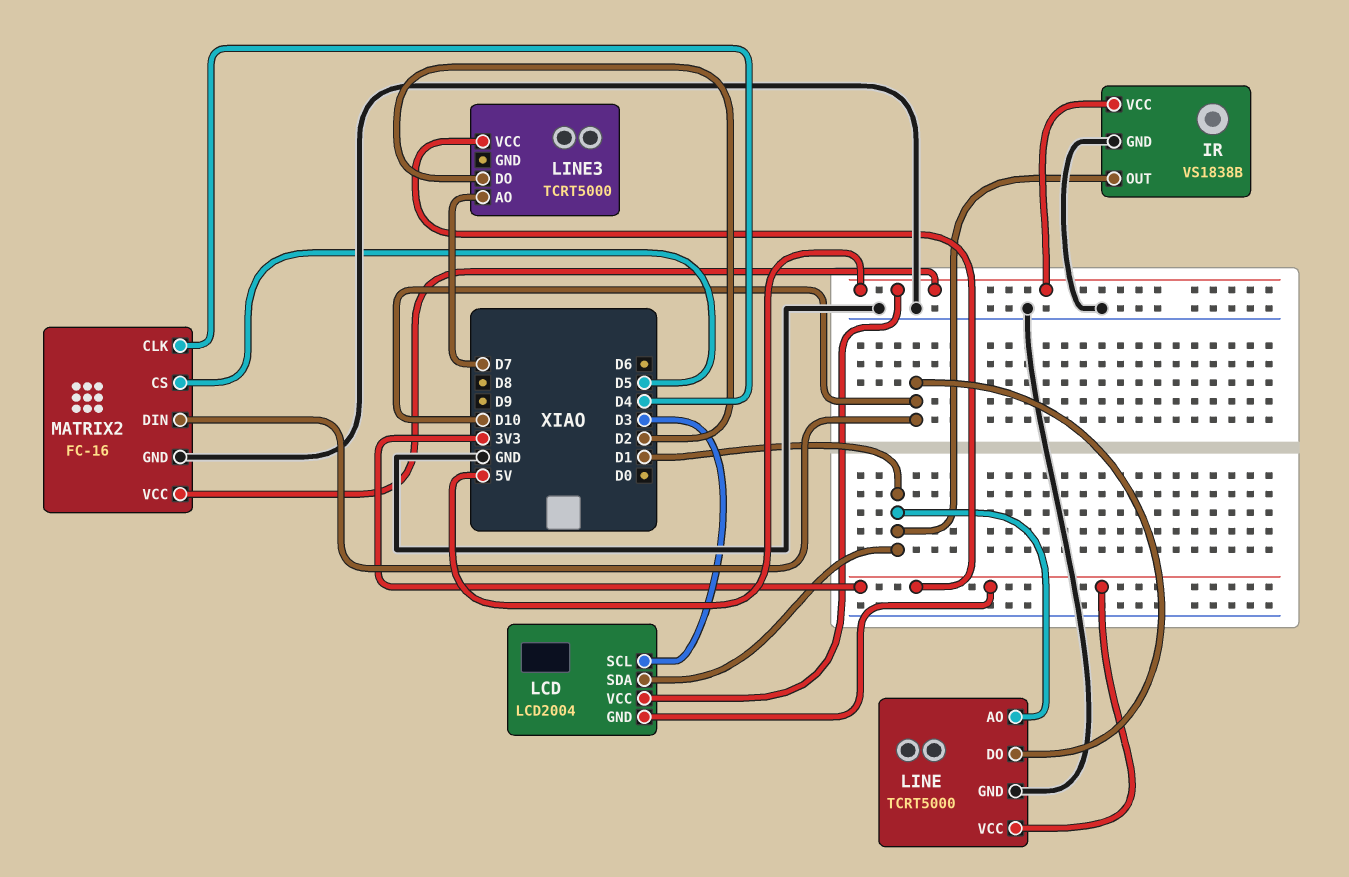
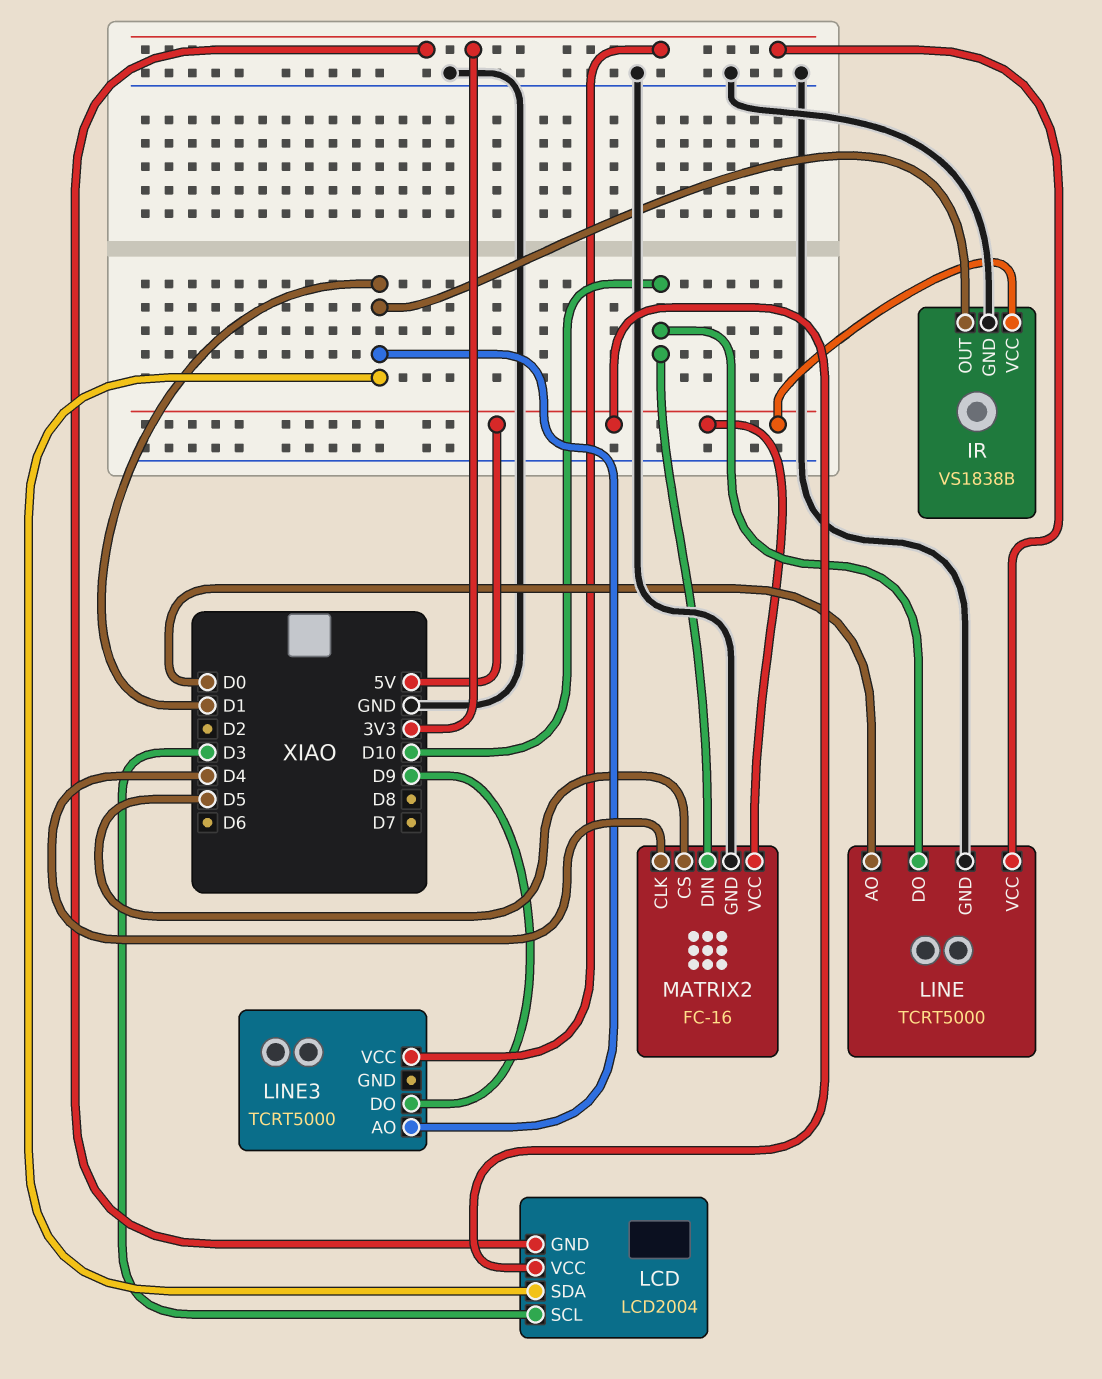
LINE pin AO: D1 -> D0
LINE3 pin AO: D7 -> D1
LINE3 pin DO: D2 -> D9

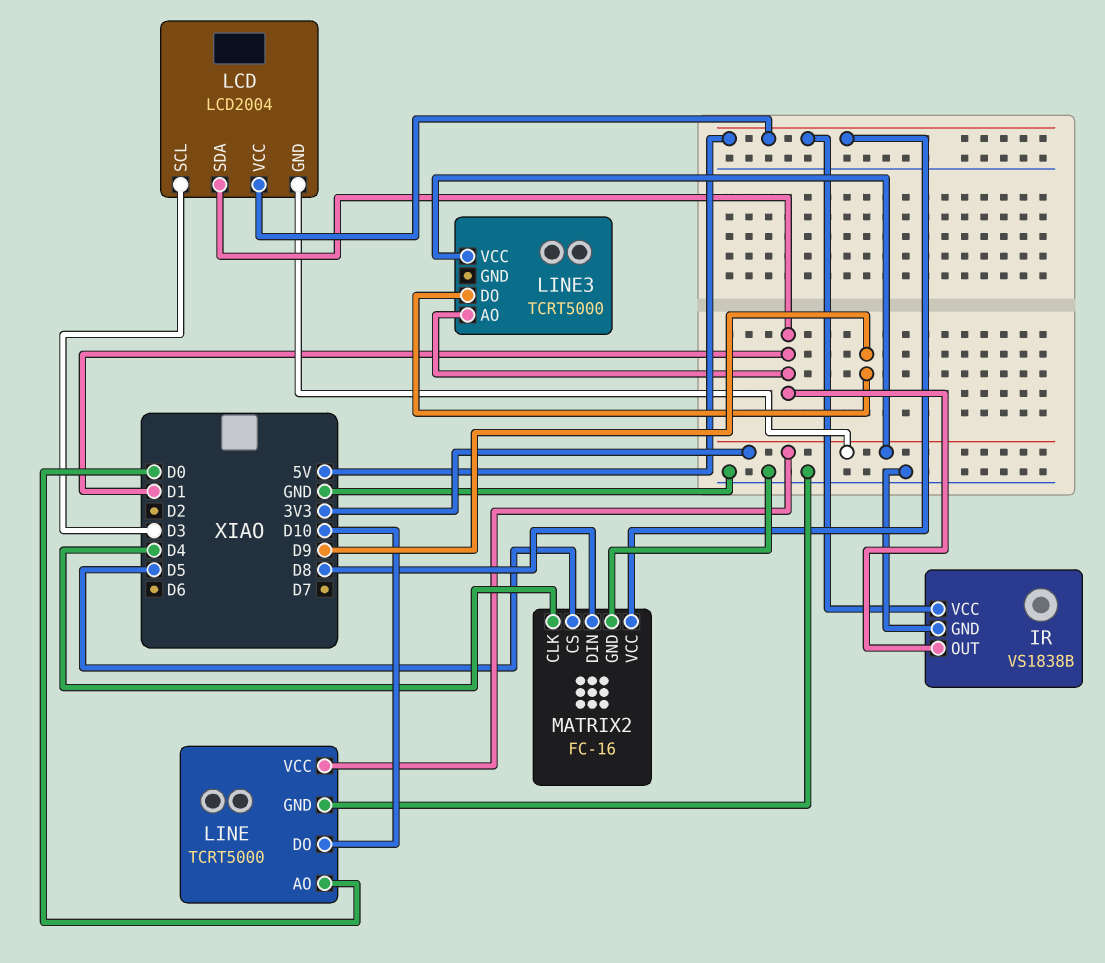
MATRIX2 pin DIN: D10 -> D8

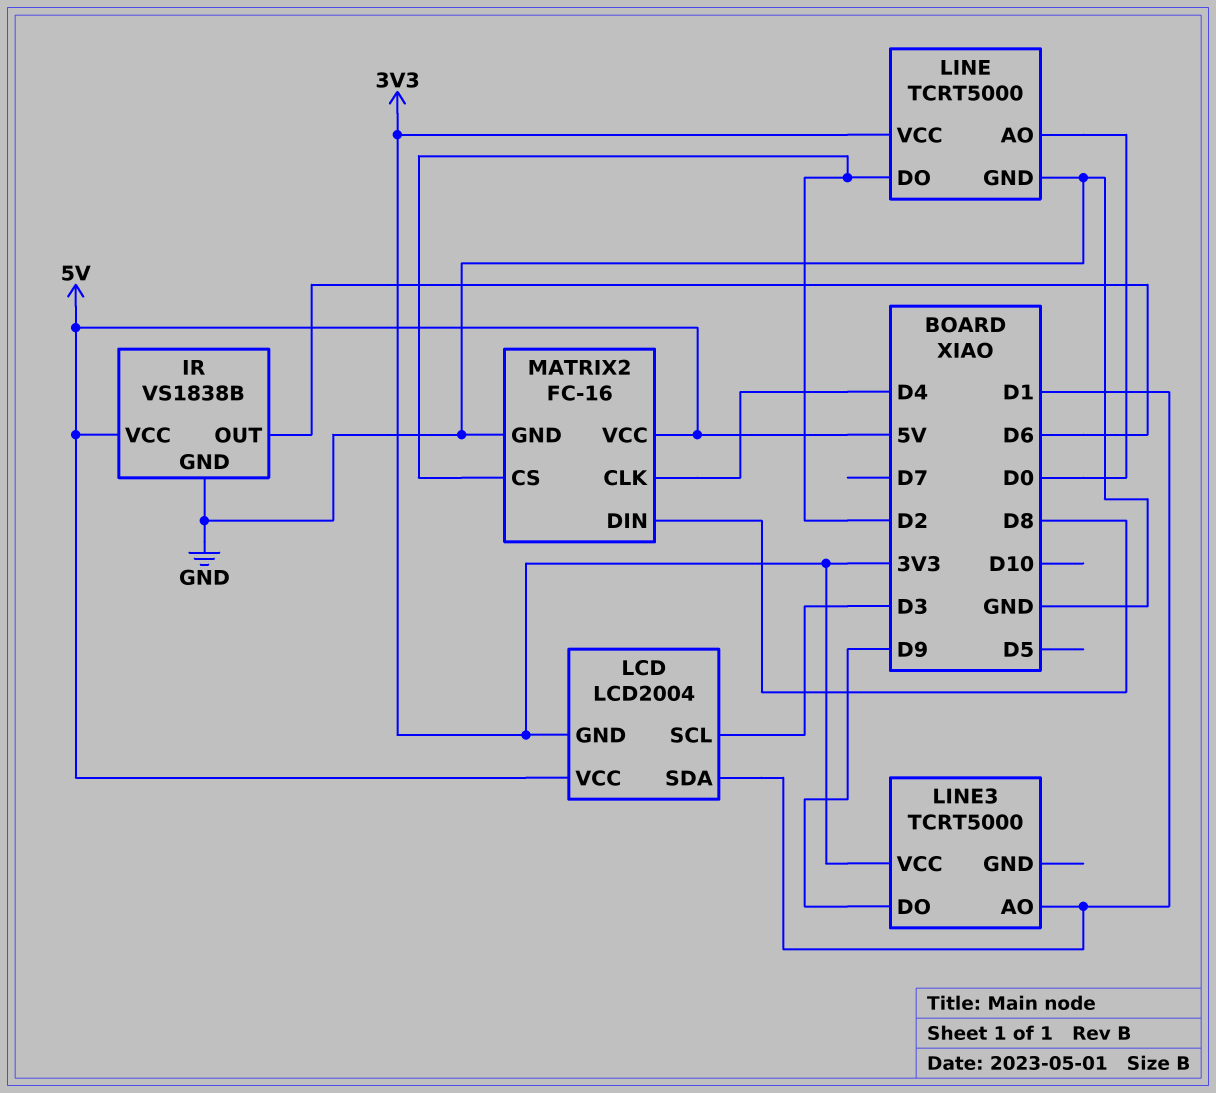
IR pin OUT: D1 -> D6
LINE pin DO: D10 -> D2
MATRIX2 pin CS: D5 -> D2

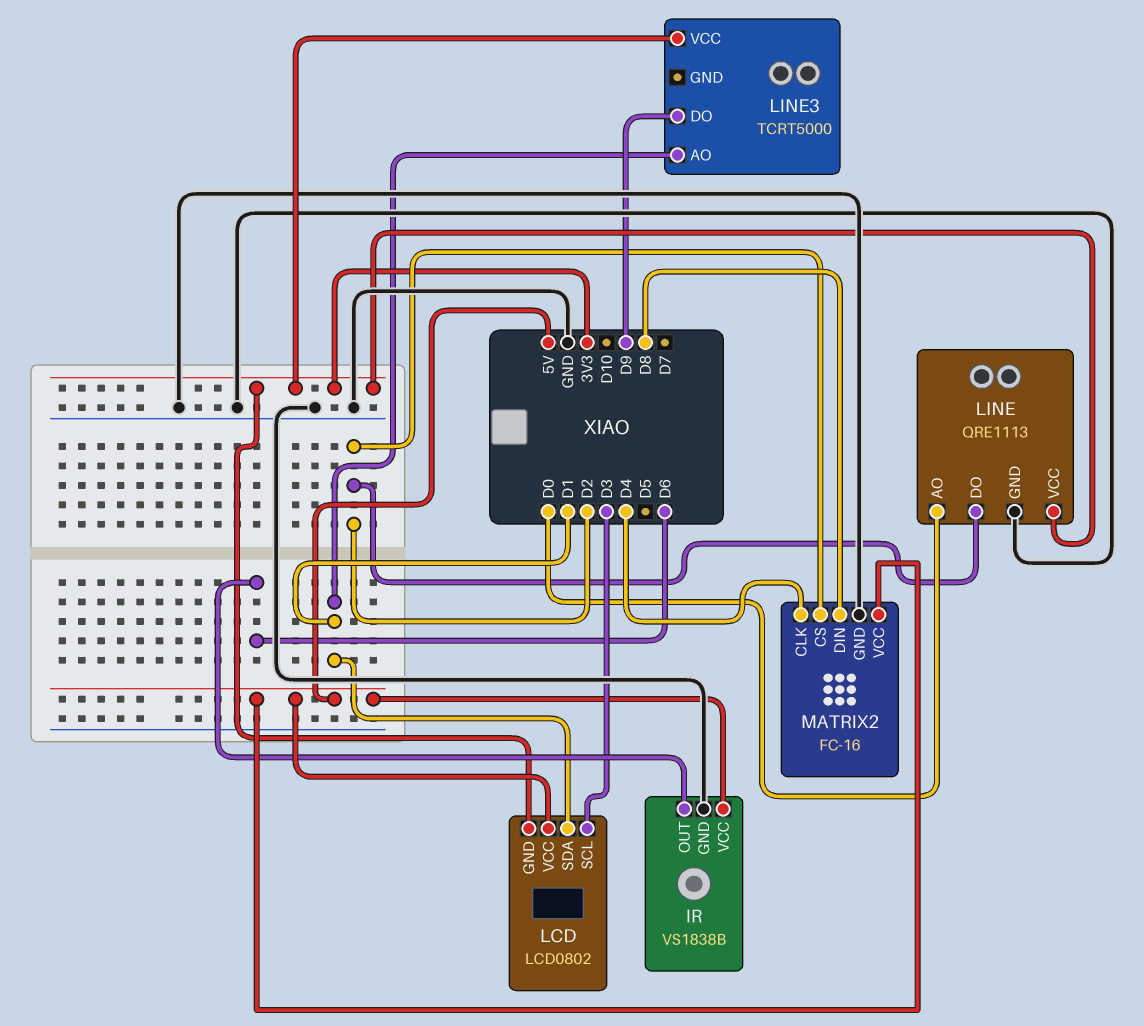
LCD: LCD2004 -> LCD0802
LINE: TCRT5000 -> QRE1113

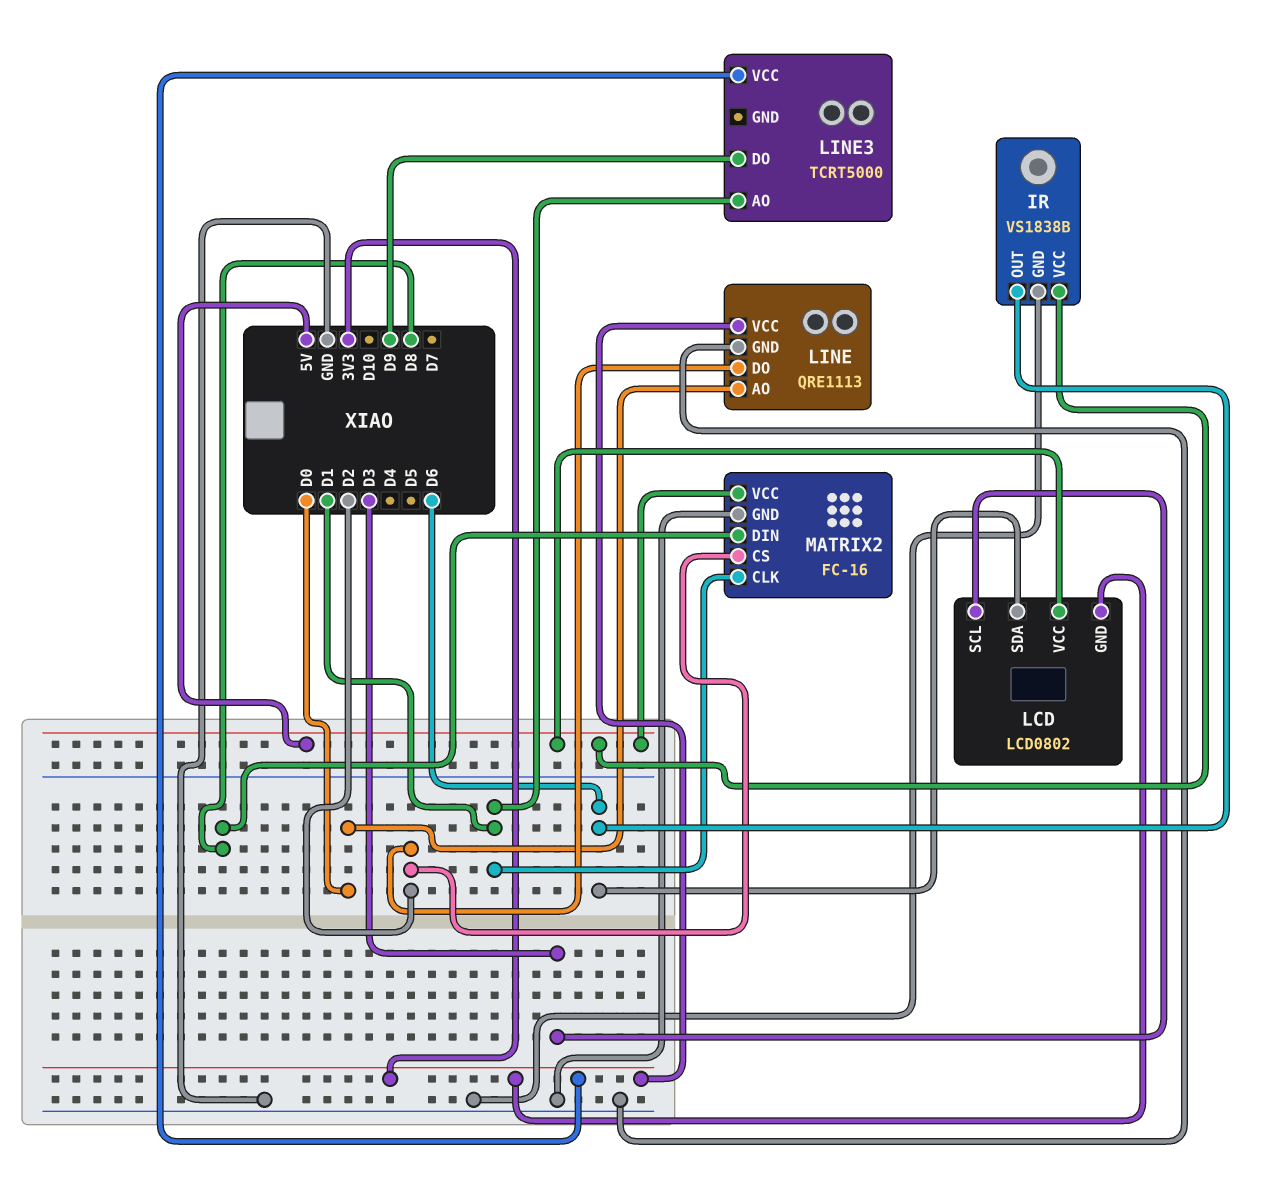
LCD pin SDA: D1 -> D6
MATRIX2 pin CLK: D4 -> D1

